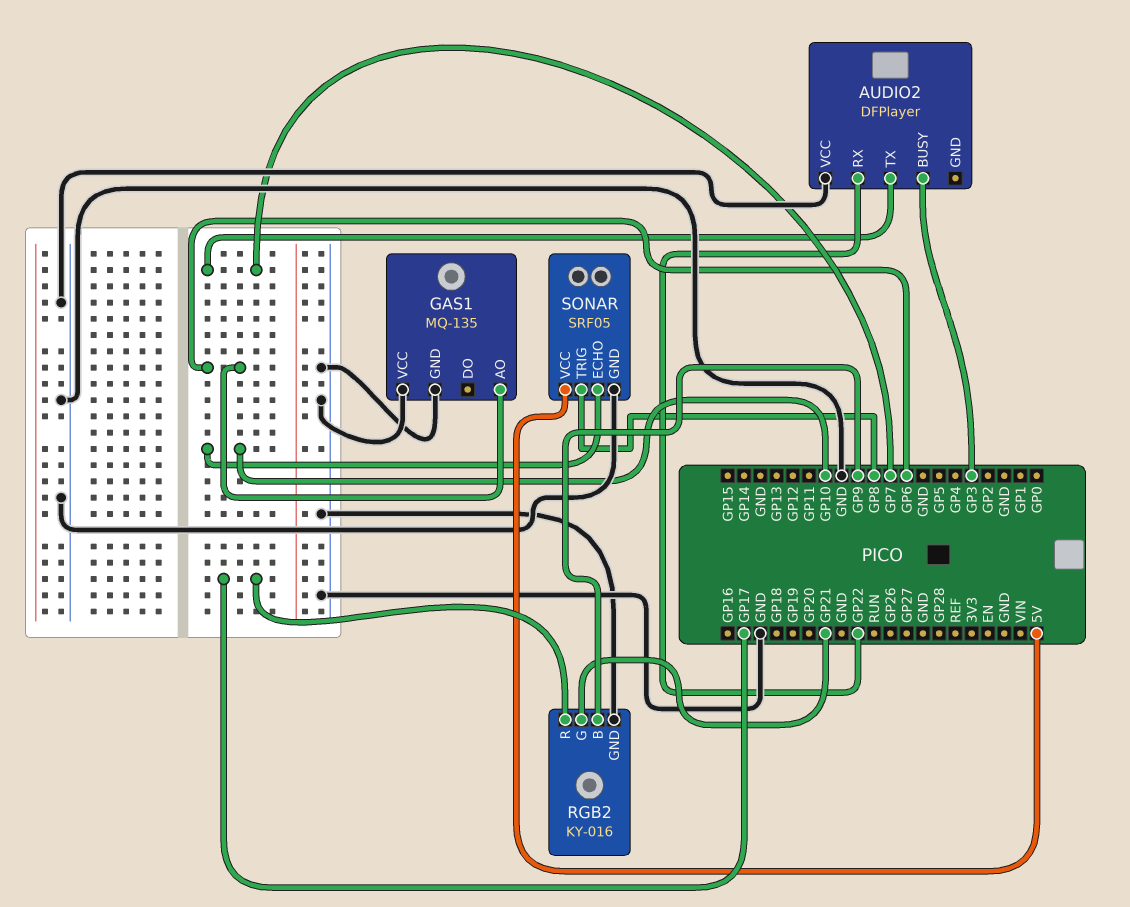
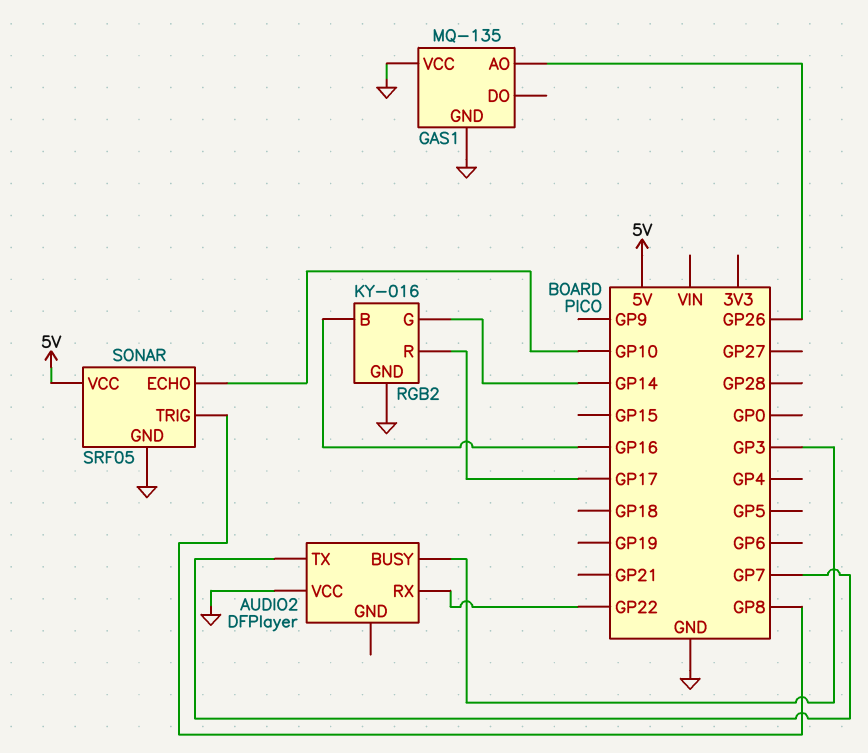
GAS1 pin AO: GP6 -> GP26
RGB2 pin B: GP9 -> GP16
RGB2 pin G: GP21 -> GP14

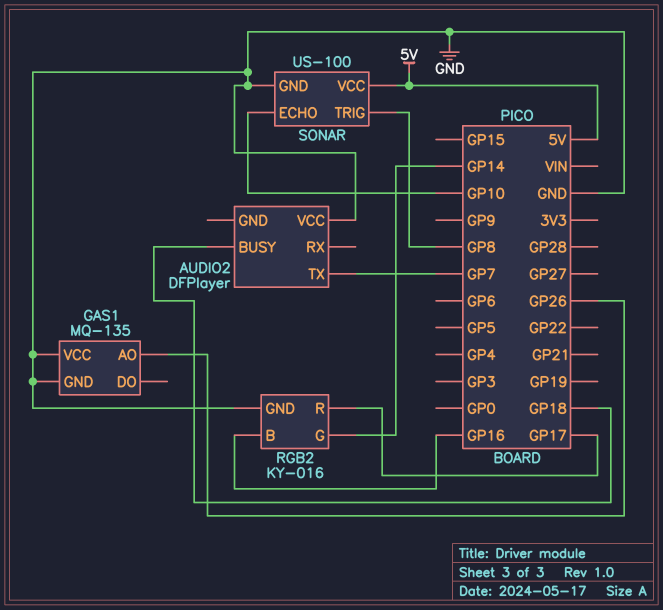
AUDIO2 pin BUSY: GP3 -> GP18
AUDIO2 pin RX: GP22 -> none
SONAR: SRF05 -> US-100

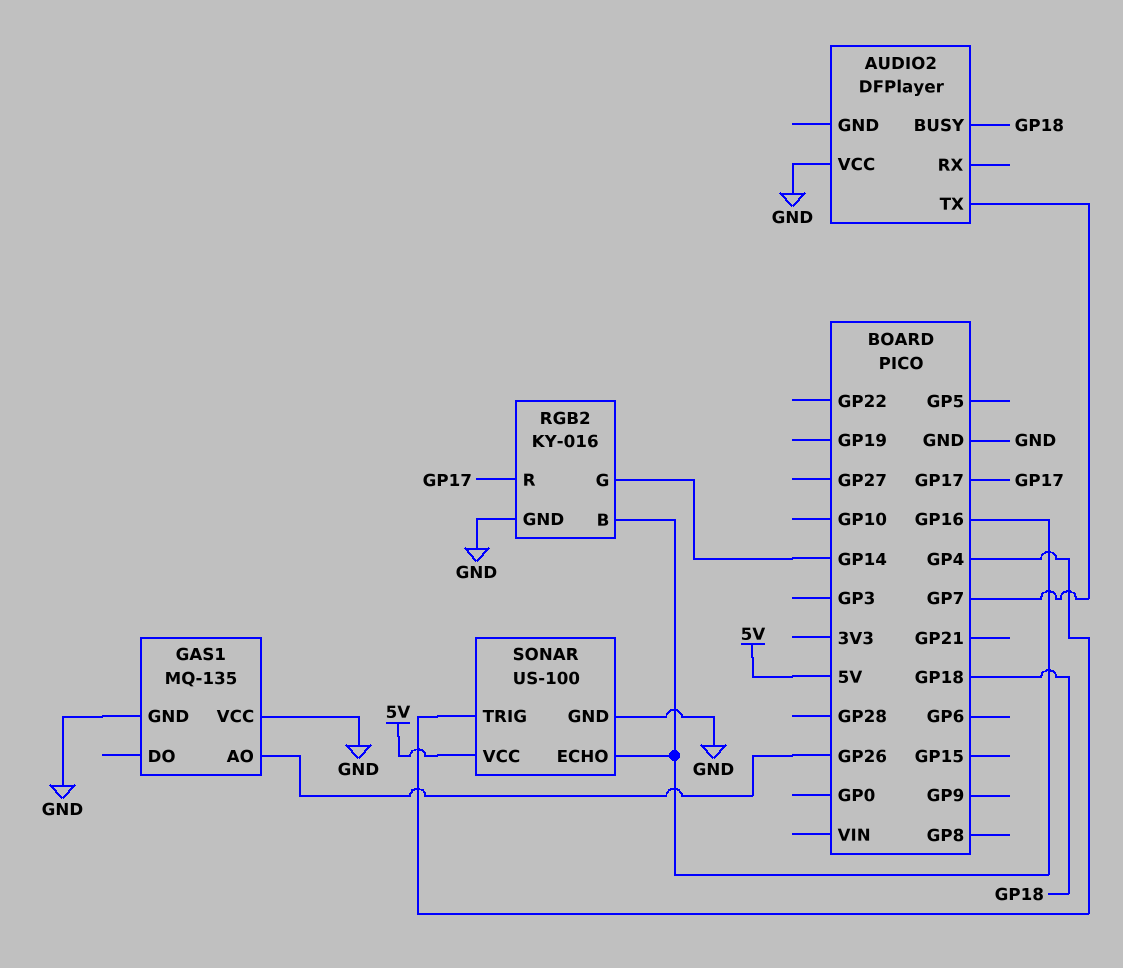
SONAR pin ECHO: GP10 -> GP16
SONAR pin TRIG: GP8 -> GP4

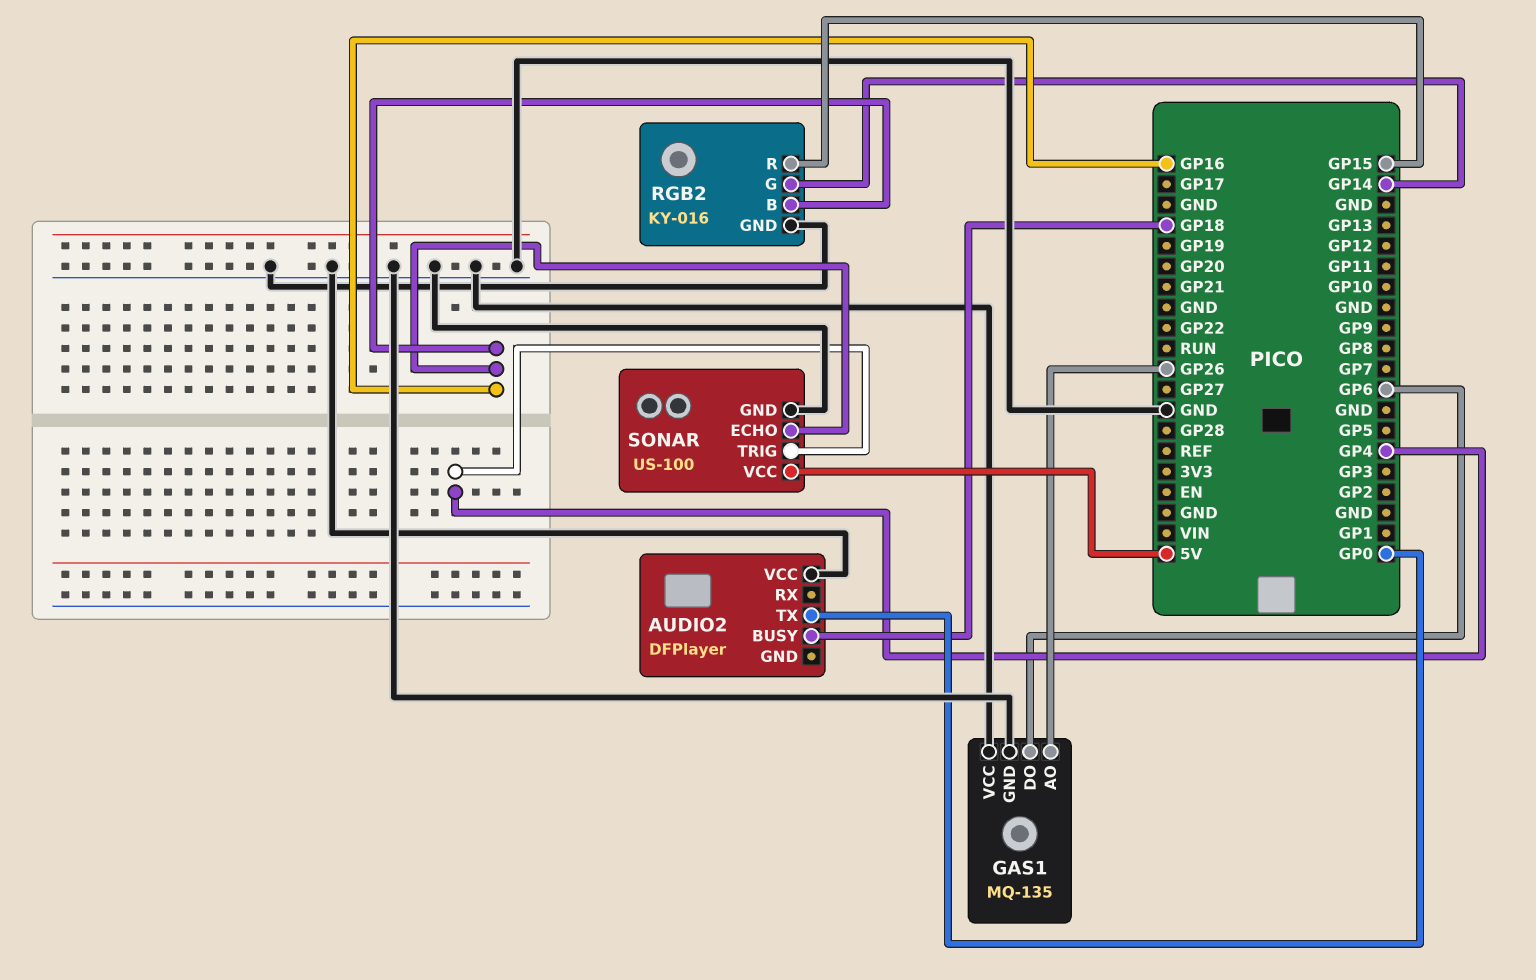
AUDIO2 pin TX: GP7 -> GP0
GAS1 pin DO: none -> GP6
RGB2 pin R: GP17 -> GP15

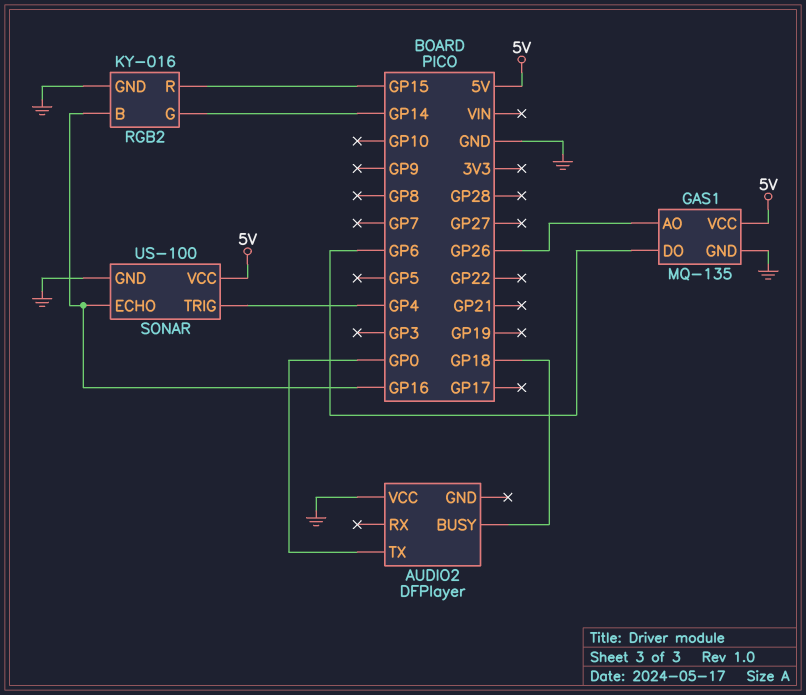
GAS1 pin VCC: GND -> 5V

